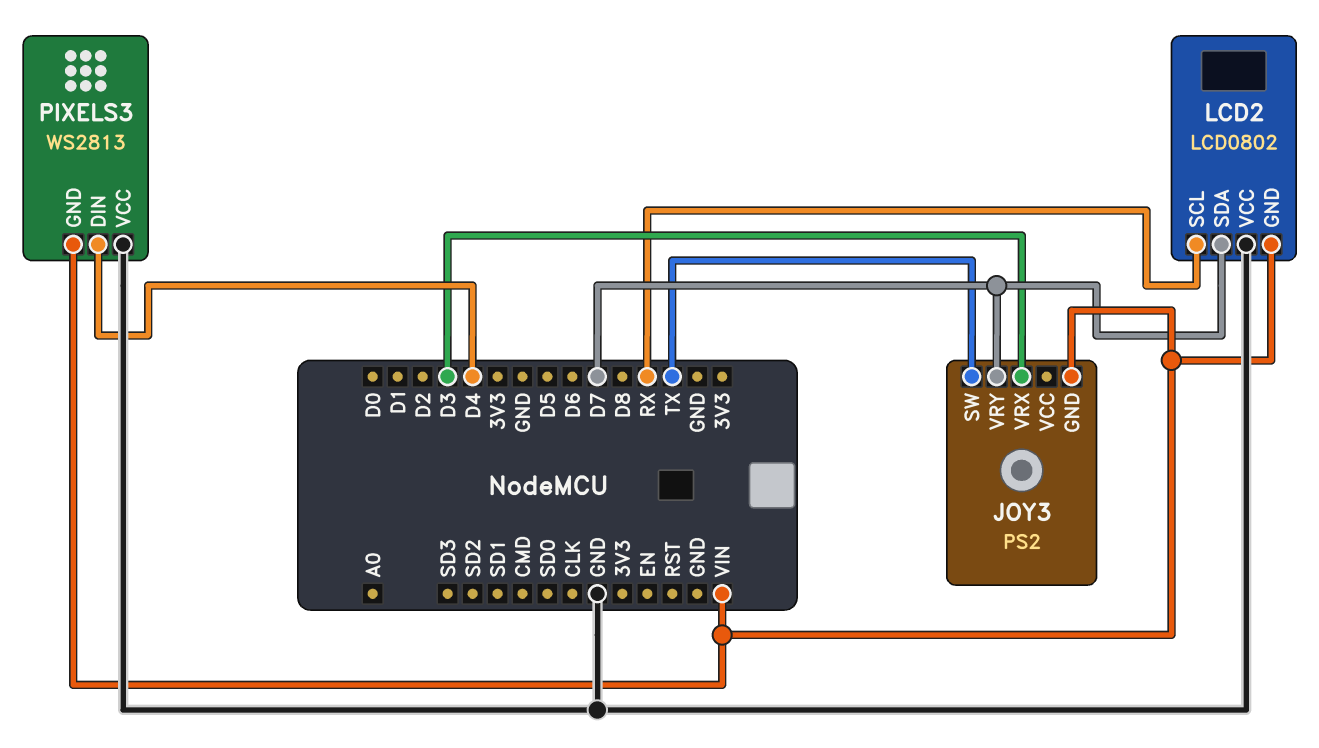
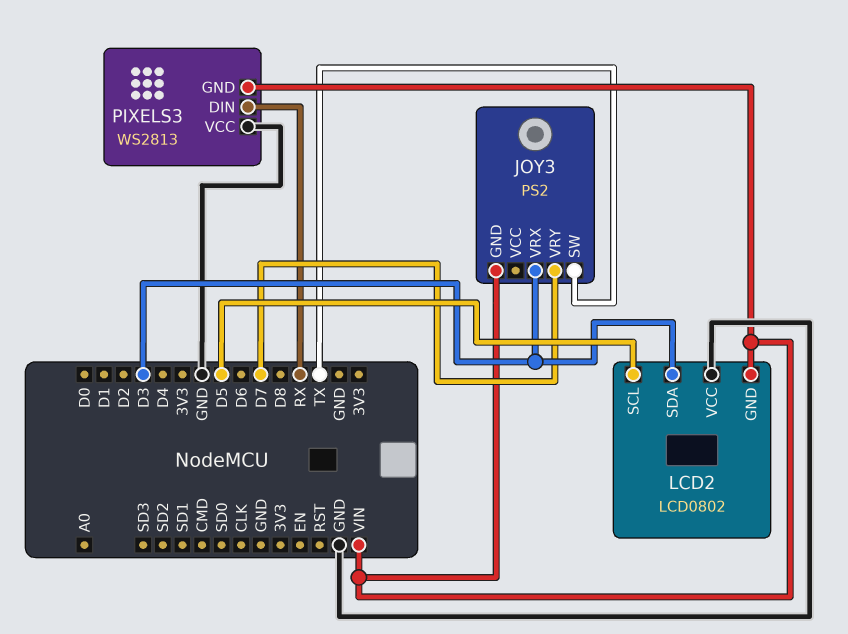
LCD2 pin SCL: RX -> D5
LCD2 pin SDA: D7 -> D3
PIXELS3 pin DIN: D4 -> RX

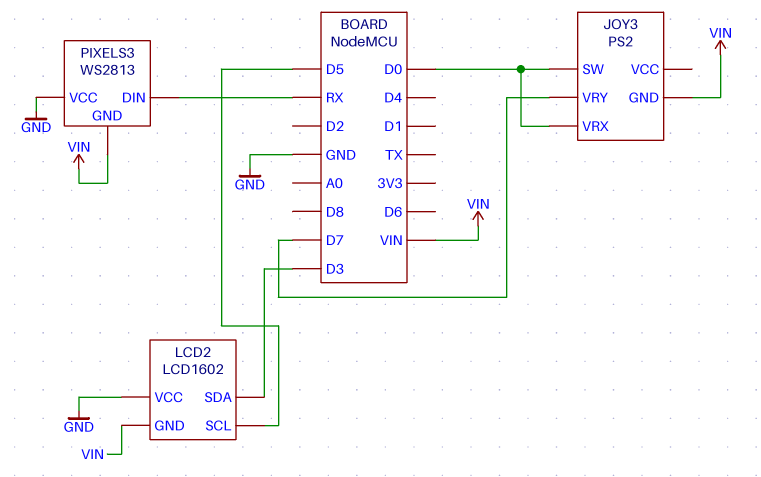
JOY3 pin SW: TX -> D0
JOY3 pin VRX: D3 -> D0
LCD2: LCD0802 -> LCD1602

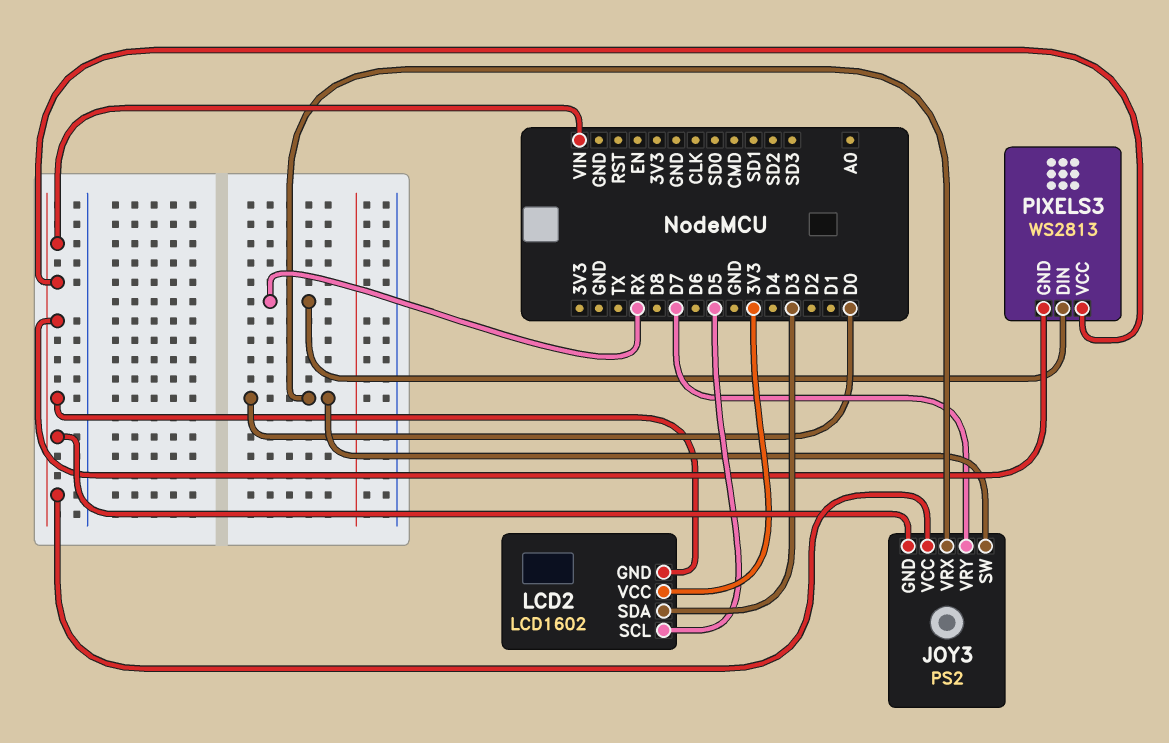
JOY3 pin VCC: none -> VIN
LCD2 pin VCC: GND -> 3V3
PIXELS3 pin VCC: GND -> VIN

